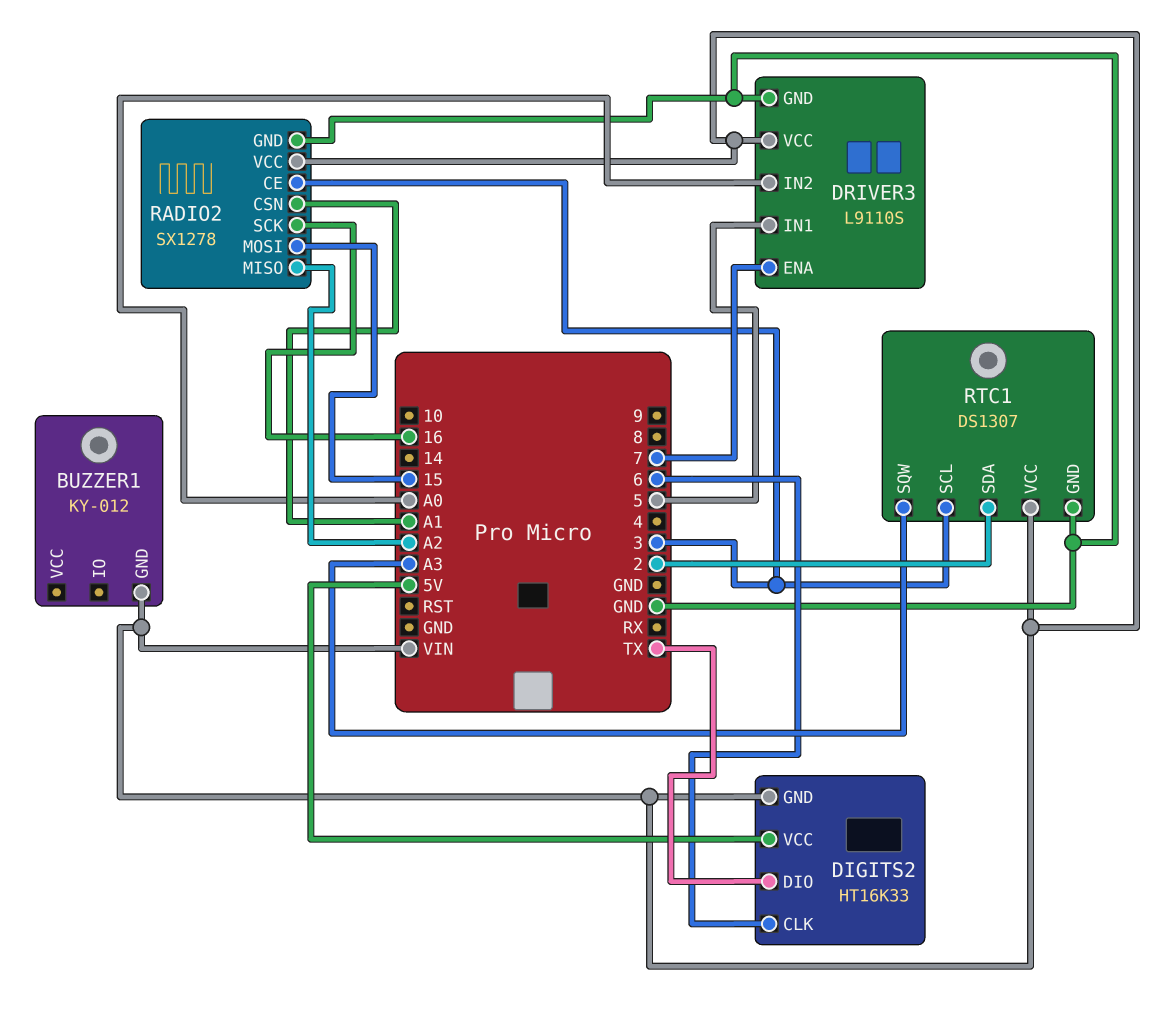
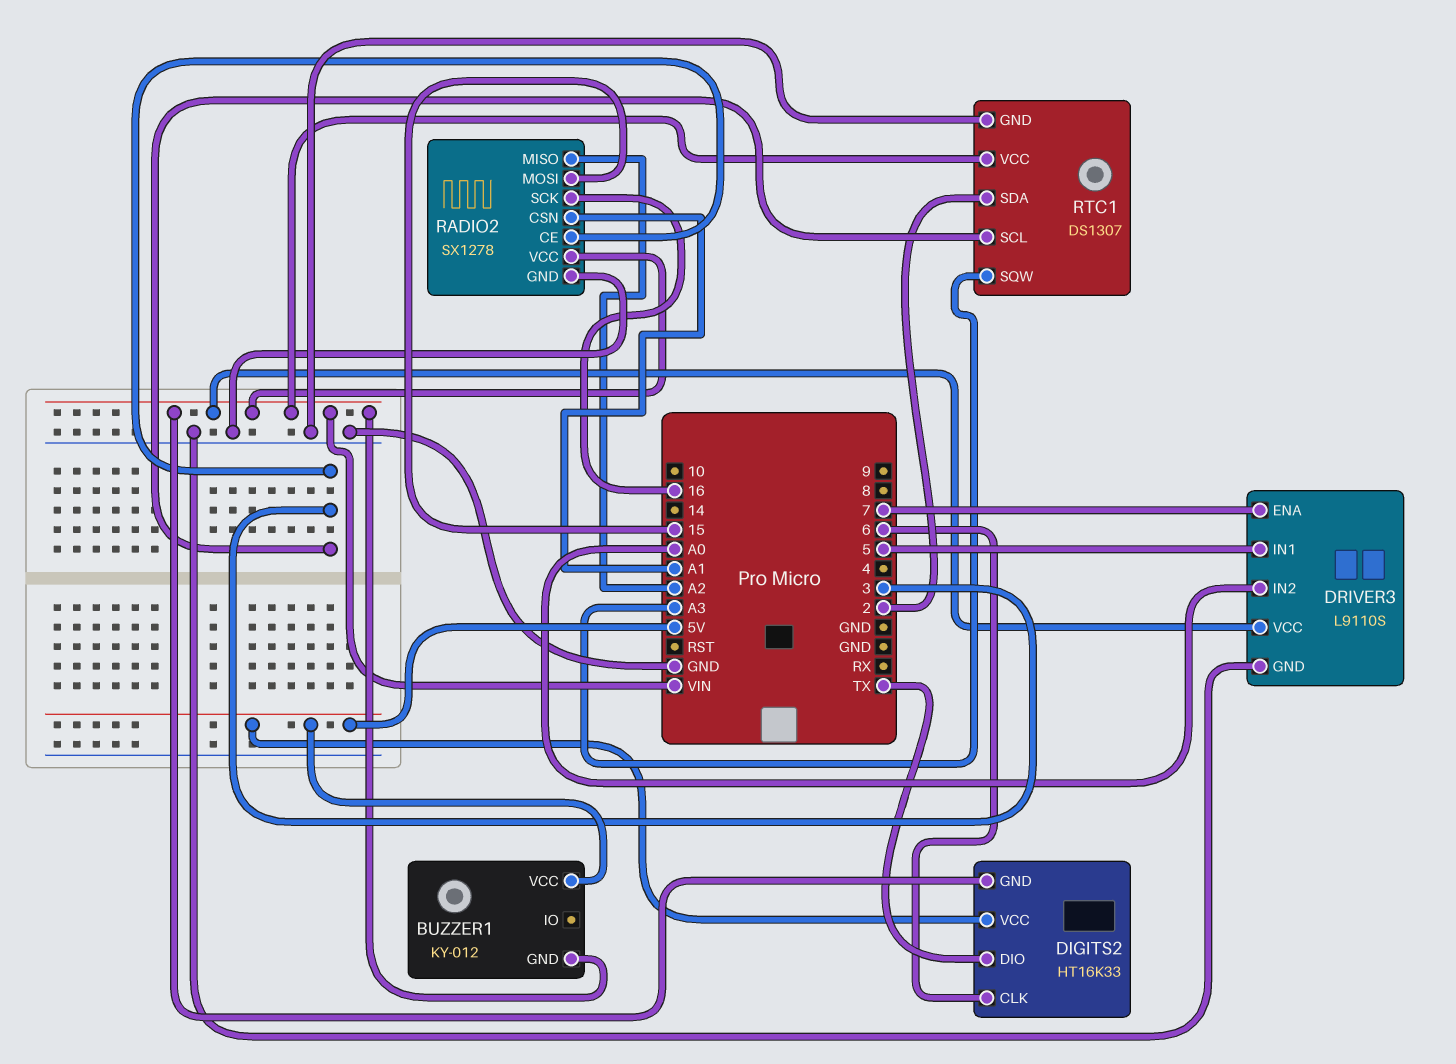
BUZZER1 pin VCC: none -> 5V

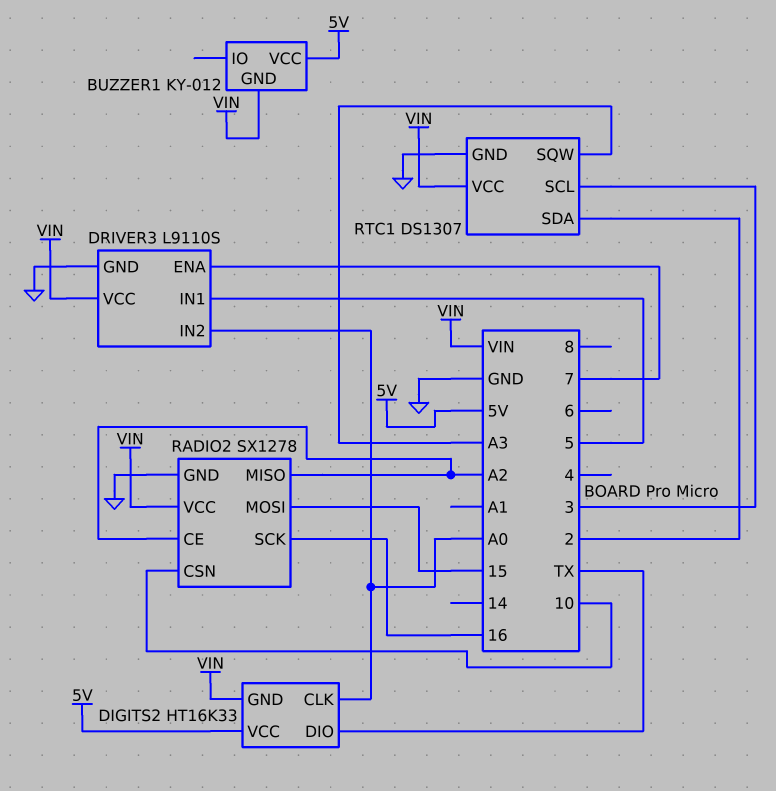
DIGITS2 pin CLK: 6 -> A0
RADIO2 pin CE: 3 -> A2
RADIO2 pin CSN: A1 -> 10

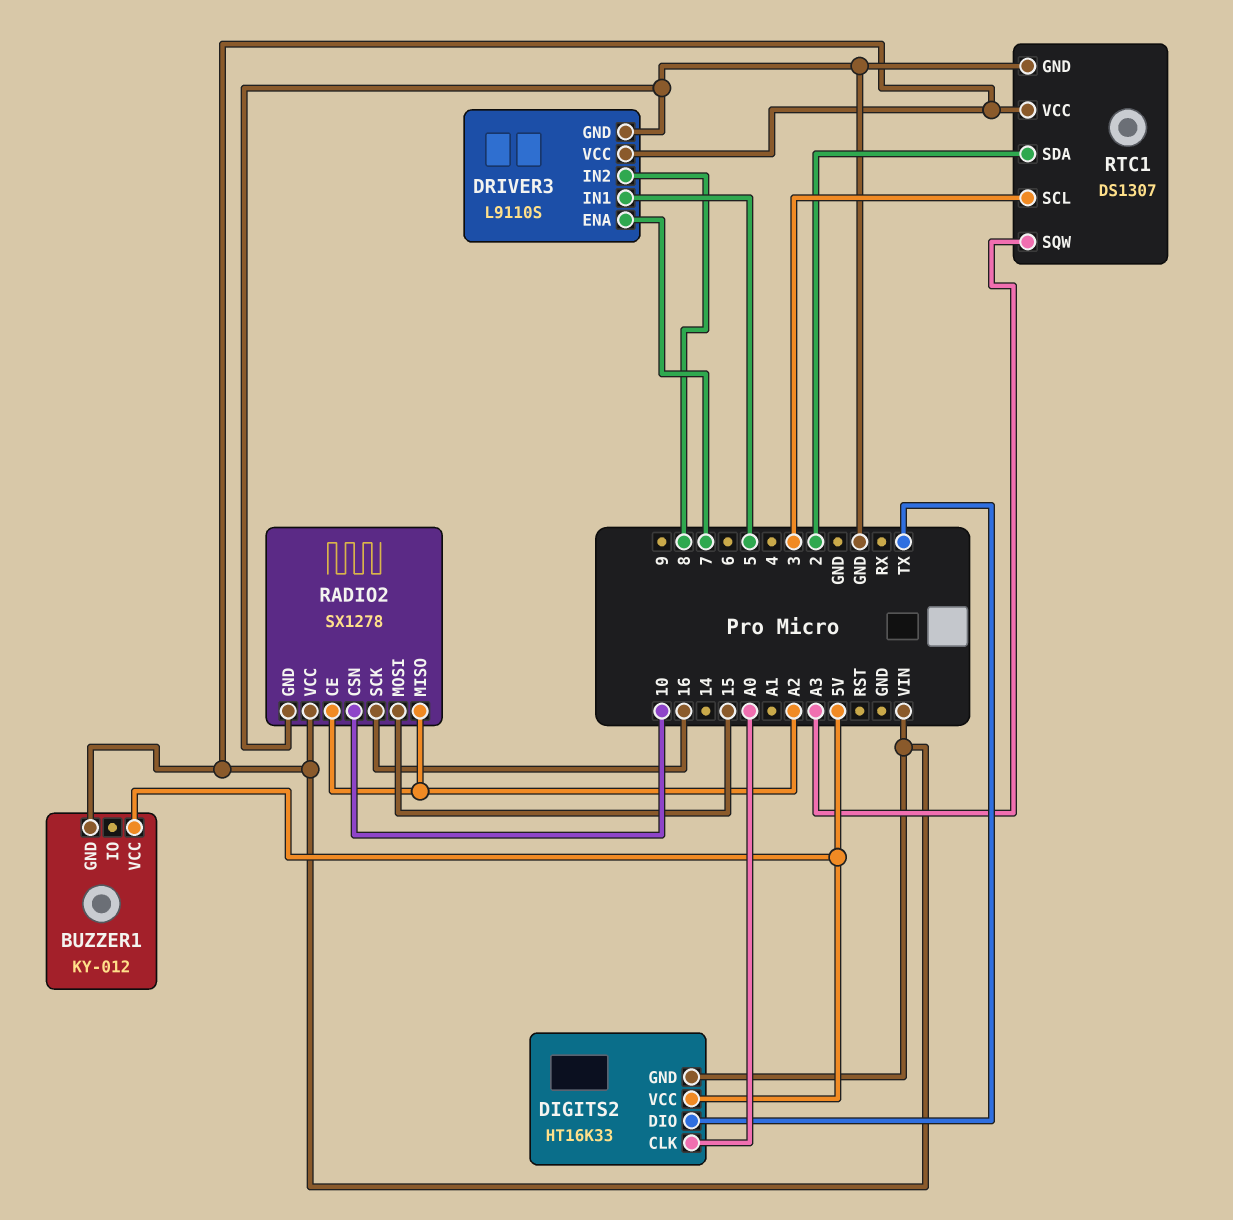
DRIVER3 pin IN2: A0 -> 8

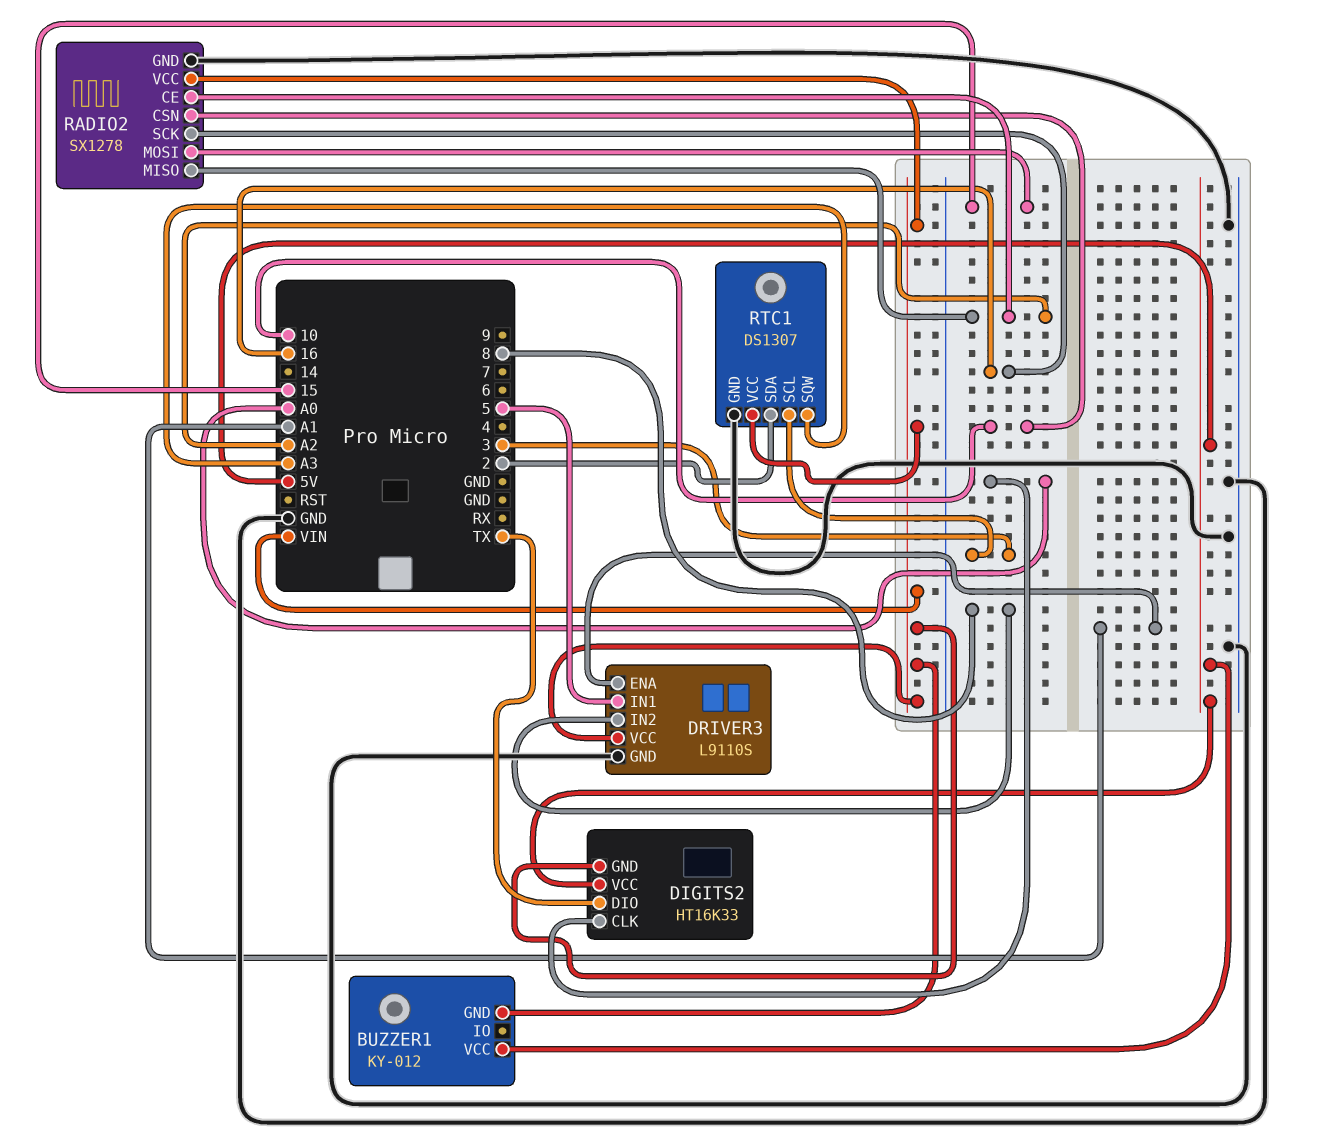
DRIVER3 pin ENA: 7 -> A1

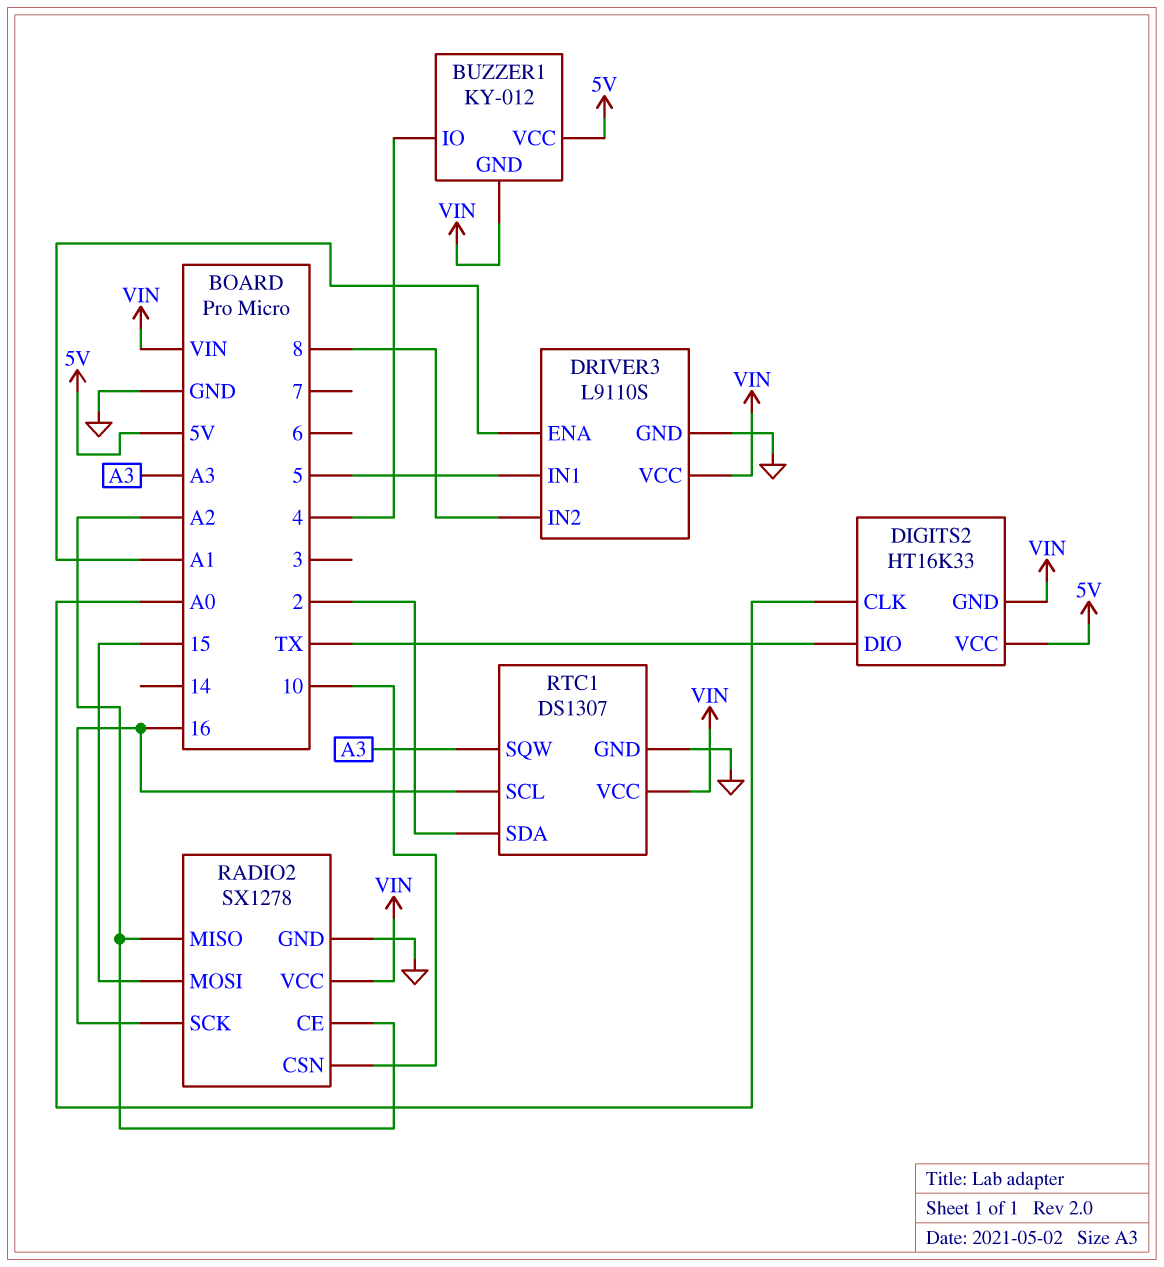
BUZZER1 pin IO: none -> 4
RTC1 pin SCL: 3 -> 16

